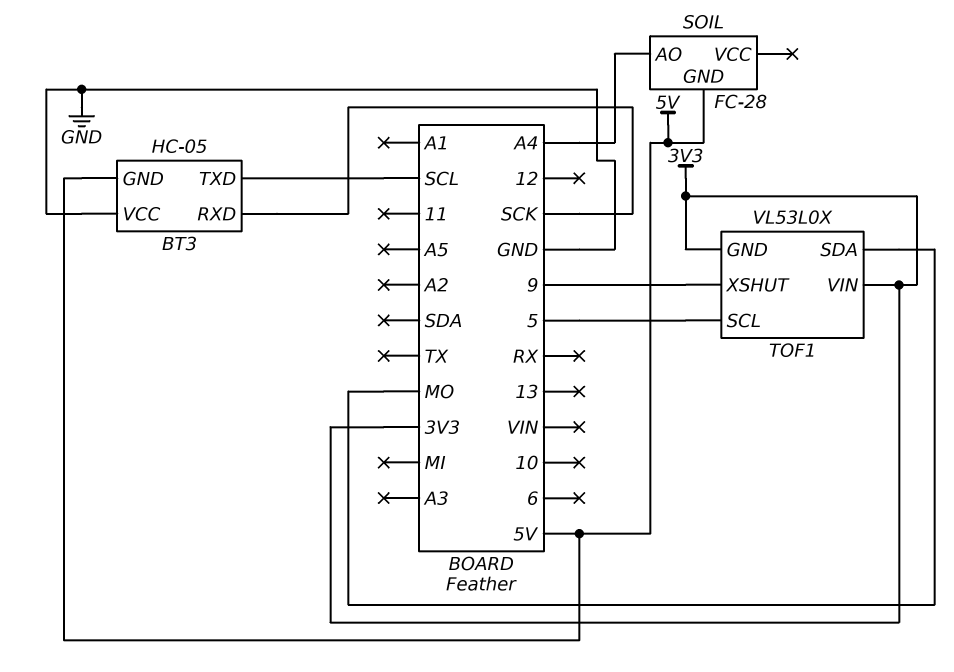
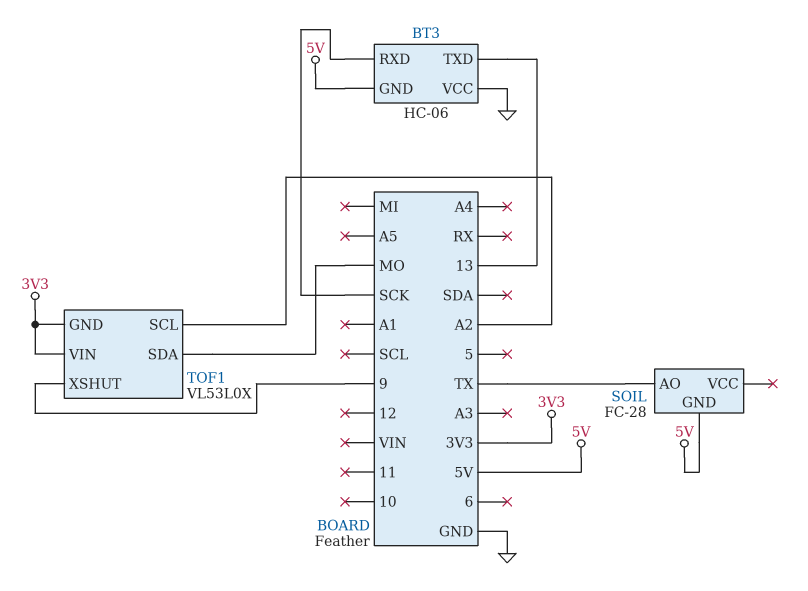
BT3: HC-05 -> HC-06
BT3 pin TXD: SCL -> 13
SOIL pin AO: A4 -> TX
TOF1 pin SCL: 5 -> A2

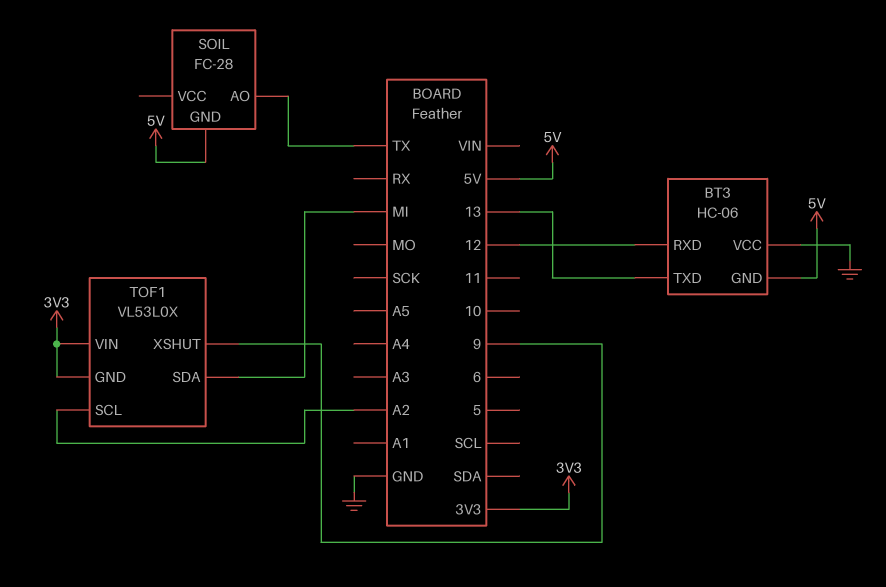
BT3 pin RXD: SCK -> 12
TOF1 pin SDA: MO -> MI

